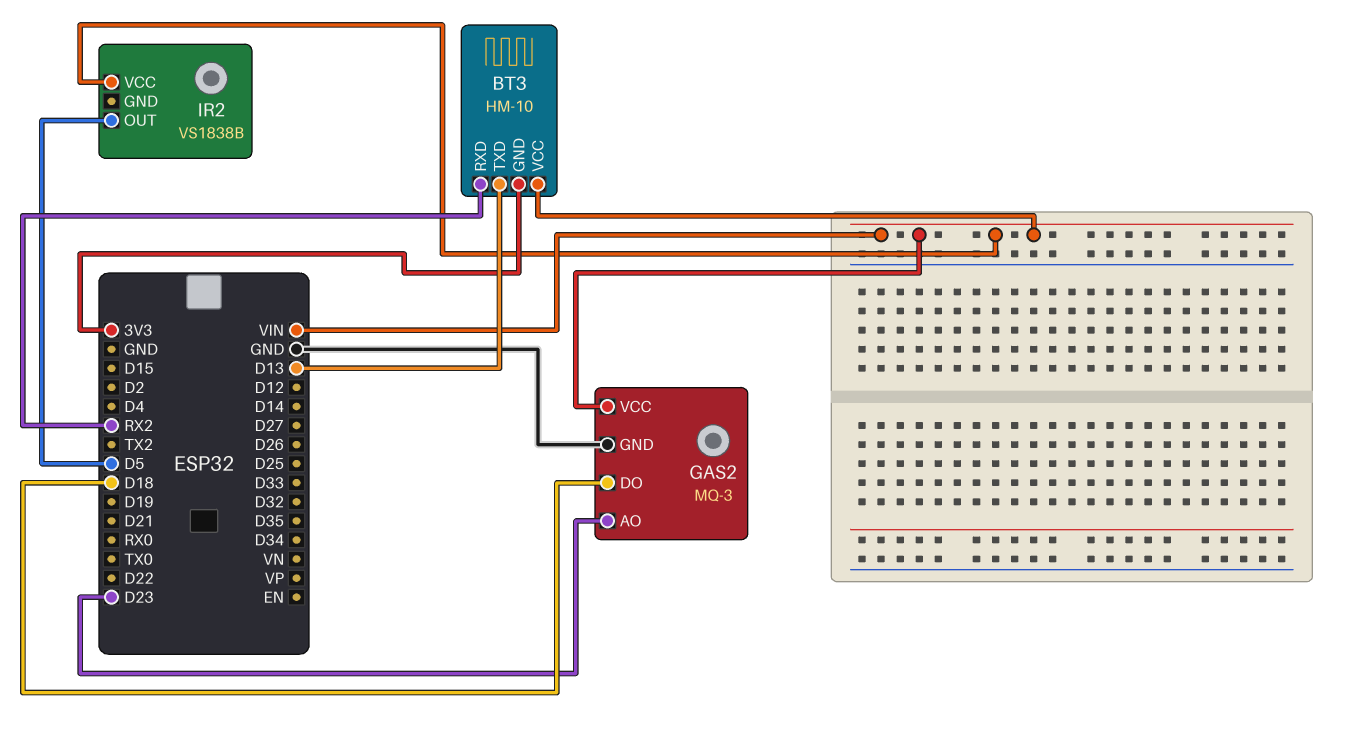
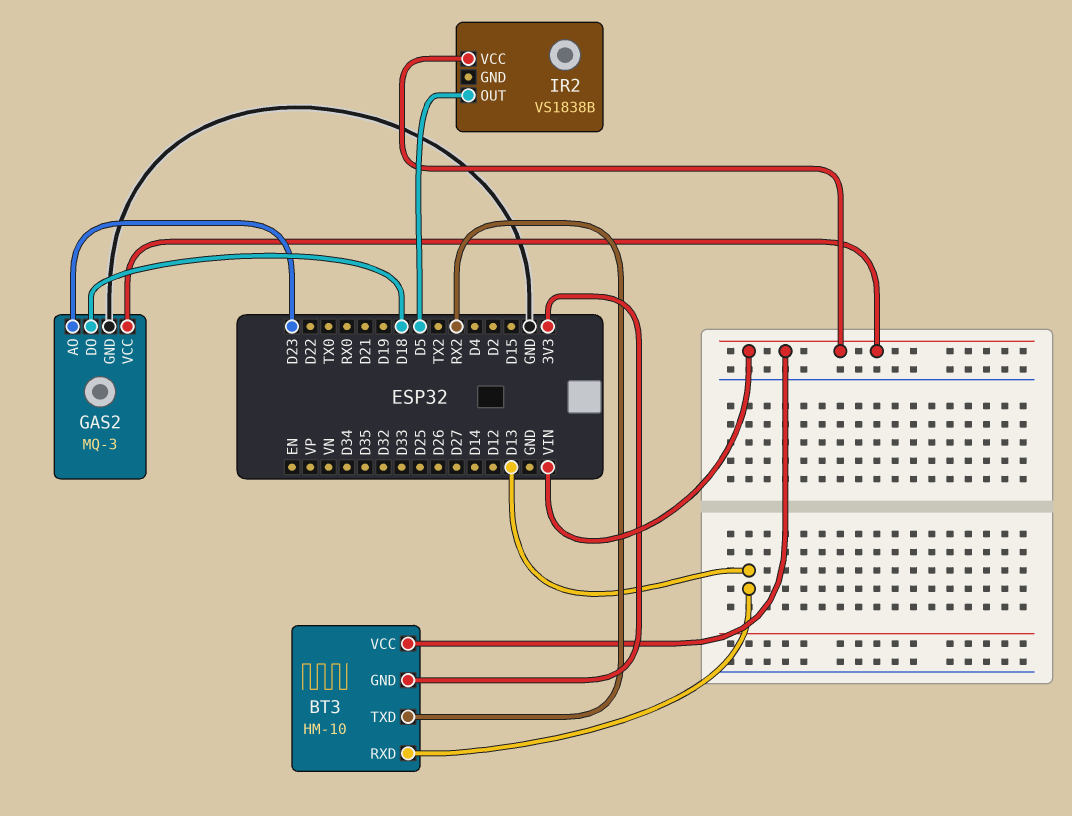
BT3 pin RXD: RX2 -> D13
BT3 pin TXD: D13 -> RX2

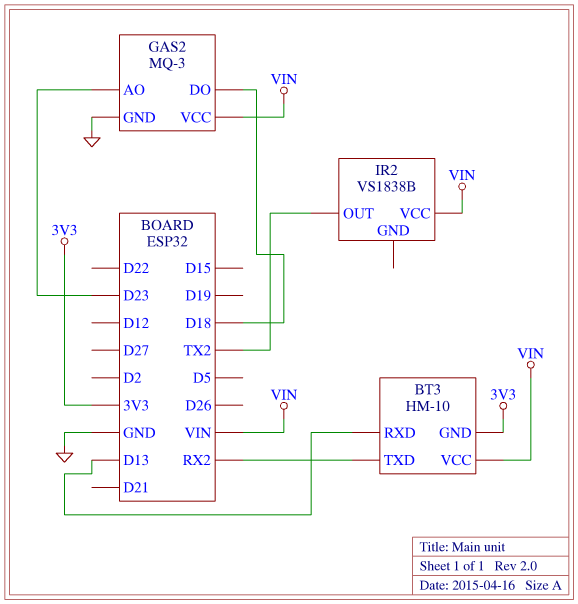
IR2 pin OUT: D5 -> TX2

